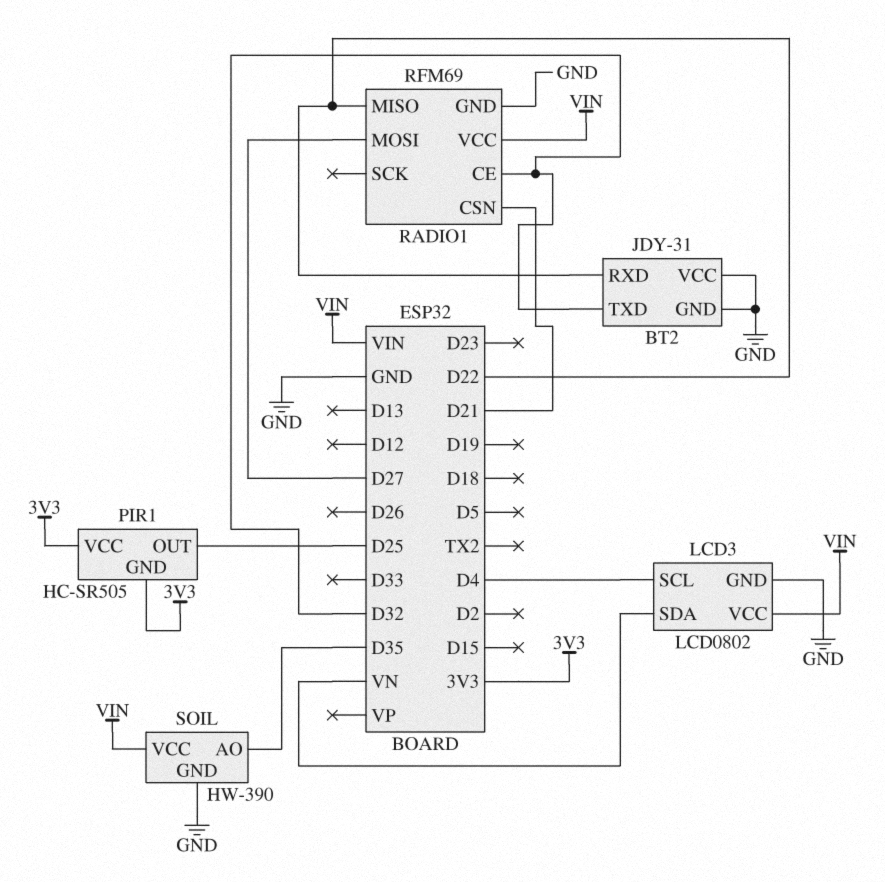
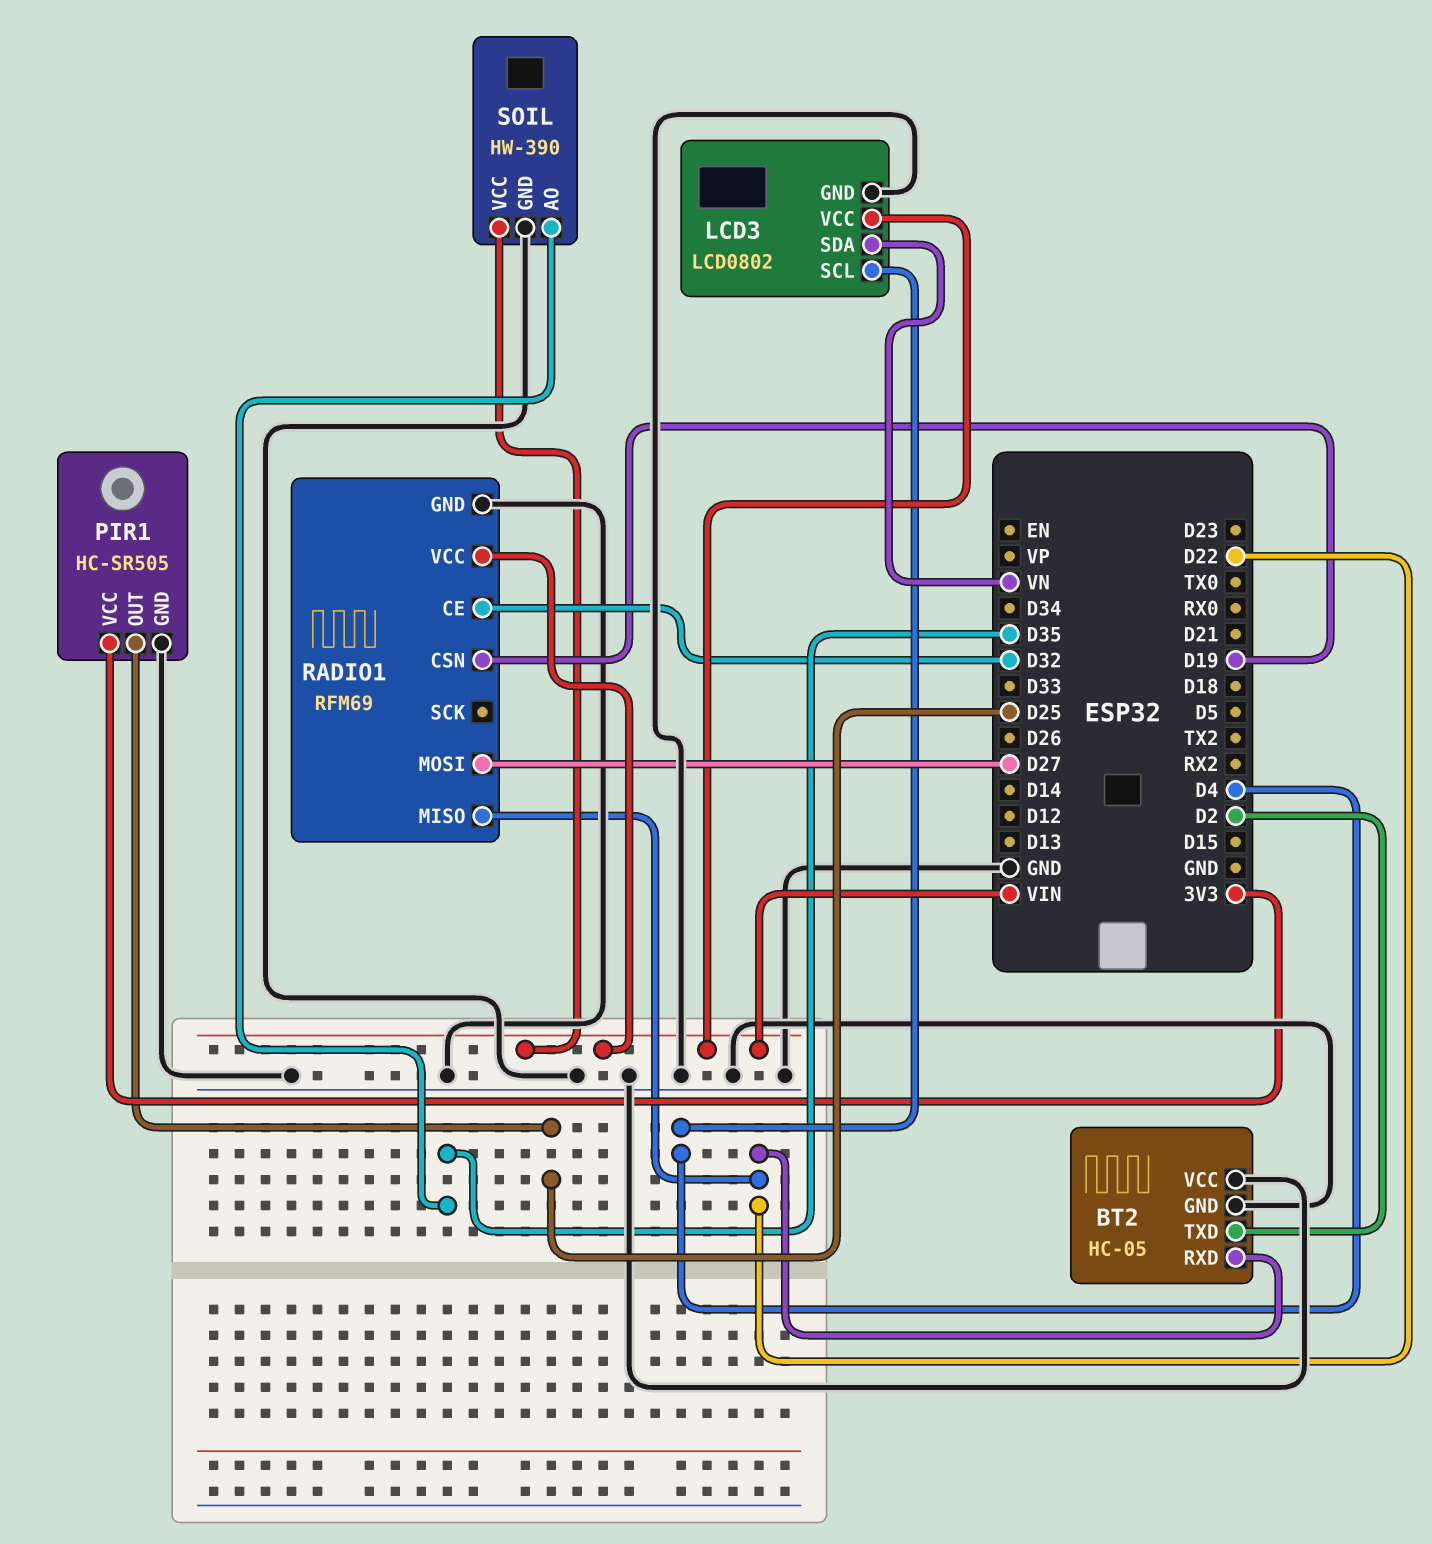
BT2: JDY-31 -> HC-05
BT2 pin TXD: D32 -> D2
PIR1 pin GND: 3V3 -> GND
RADIO1 pin CSN: D21 -> D19

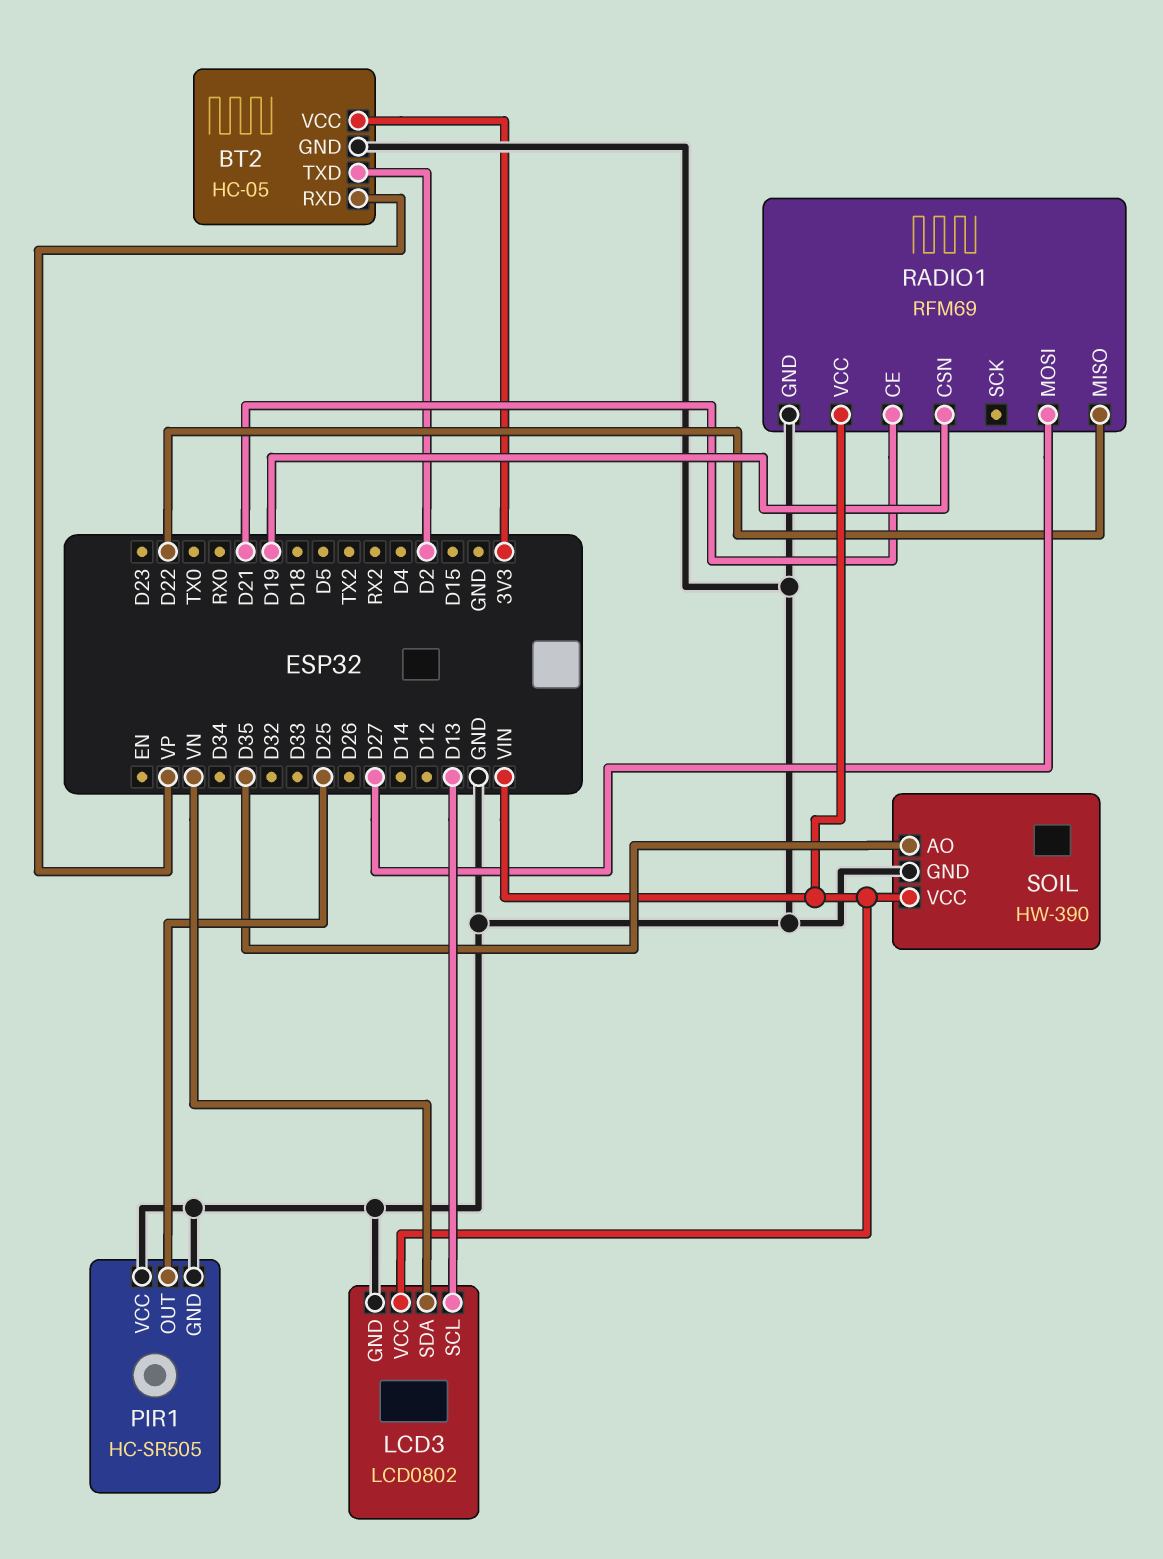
BT2 pin RXD: D22 -> VP
BT2 pin VCC: GND -> 3V3
LCD3 pin SCL: D4 -> D13
PIR1 pin VCC: 3V3 -> GND
RADIO1 pin CE: D32 -> D21

